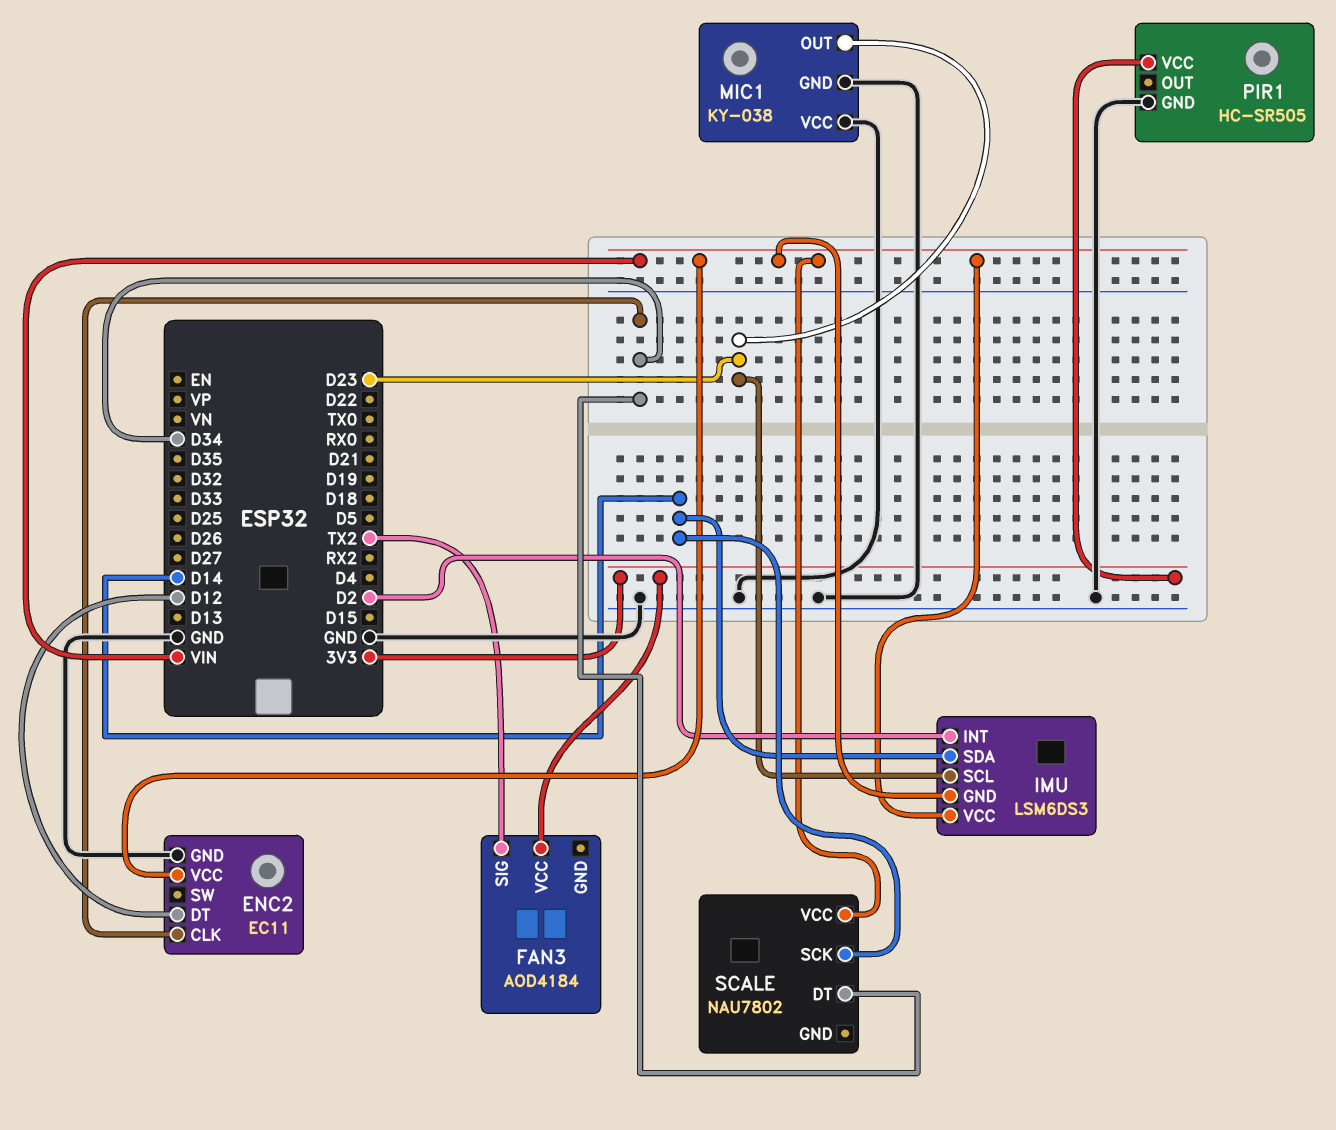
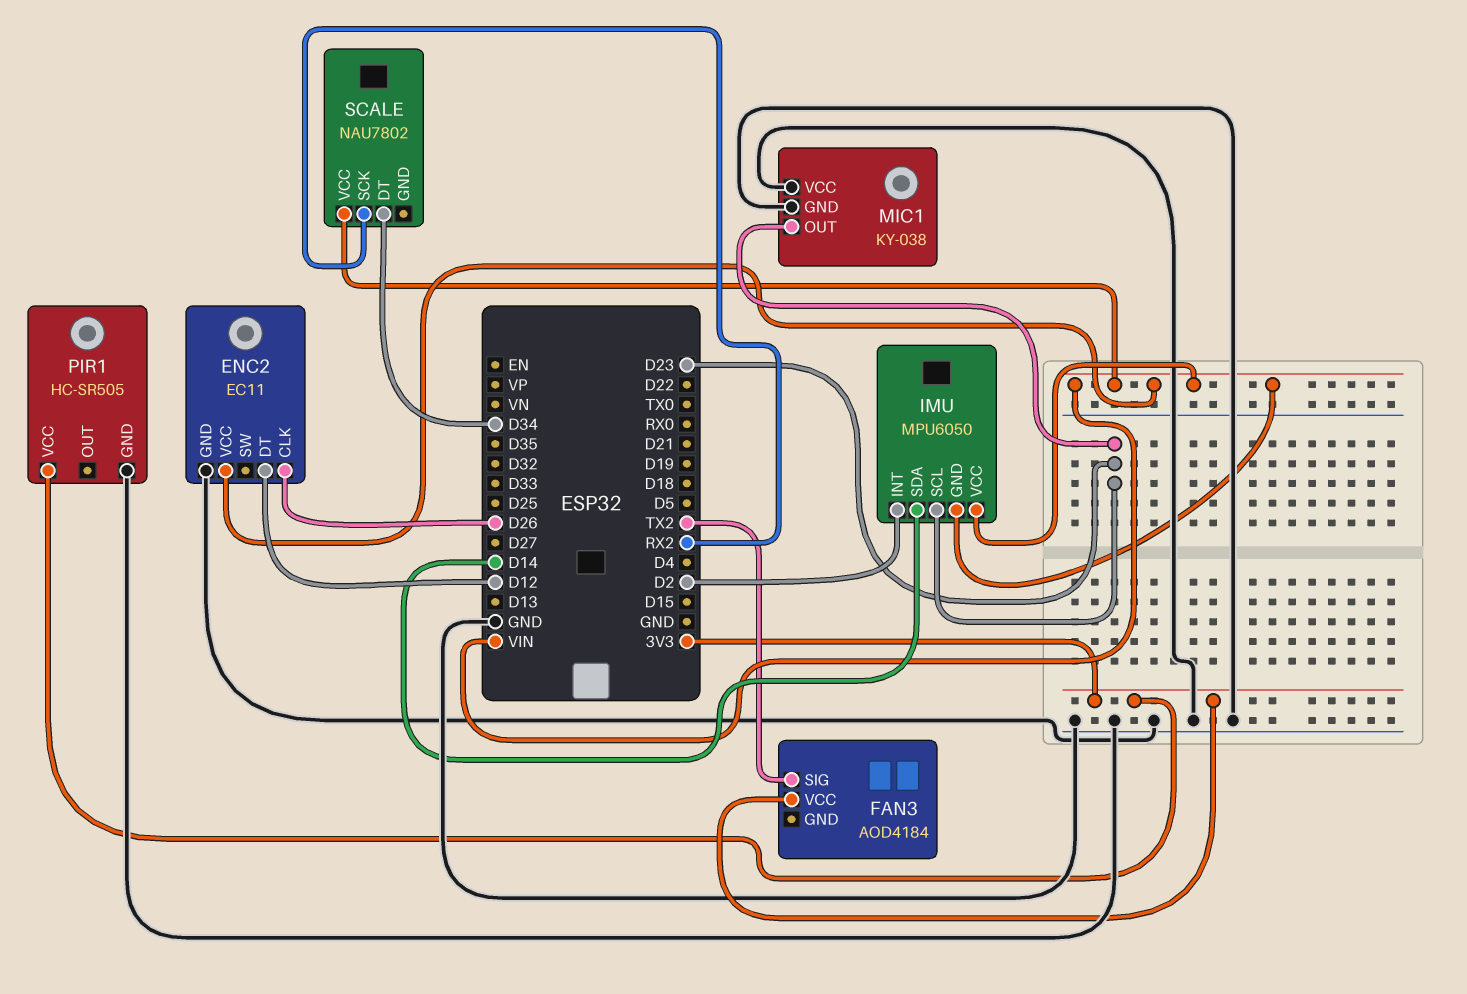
ENC2 pin CLK: D34 -> D26
IMU: LSM6DS3 -> MPU6050
SCALE pin SCK: D14 -> RX2

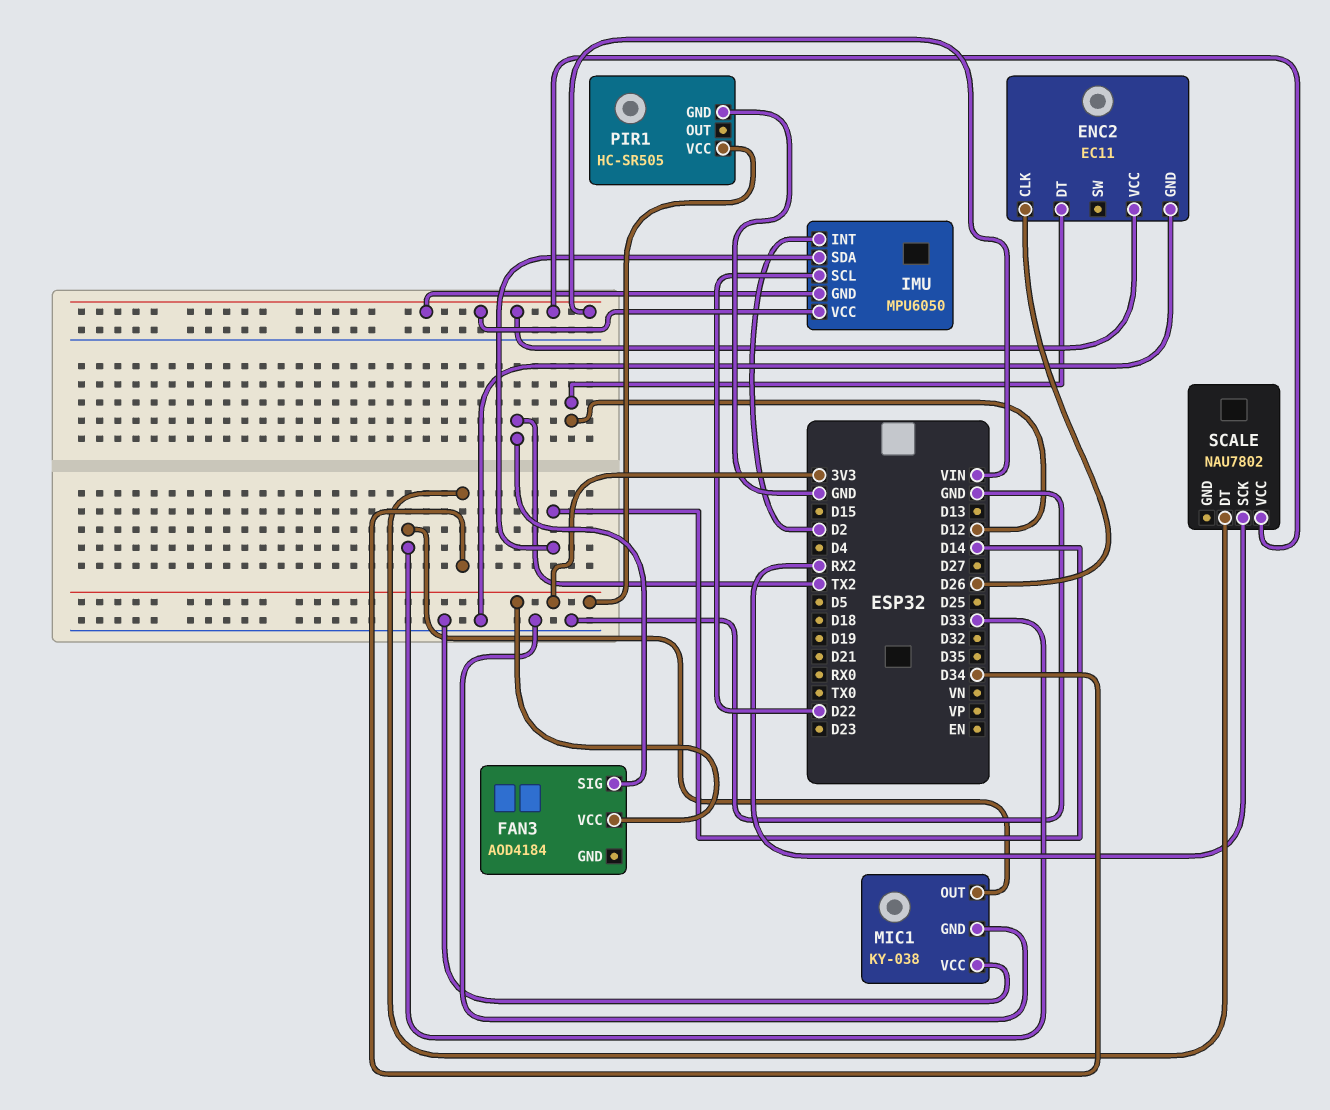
IMU pin SCL: D23 -> D22
MIC1 pin OUT: D23 -> D33

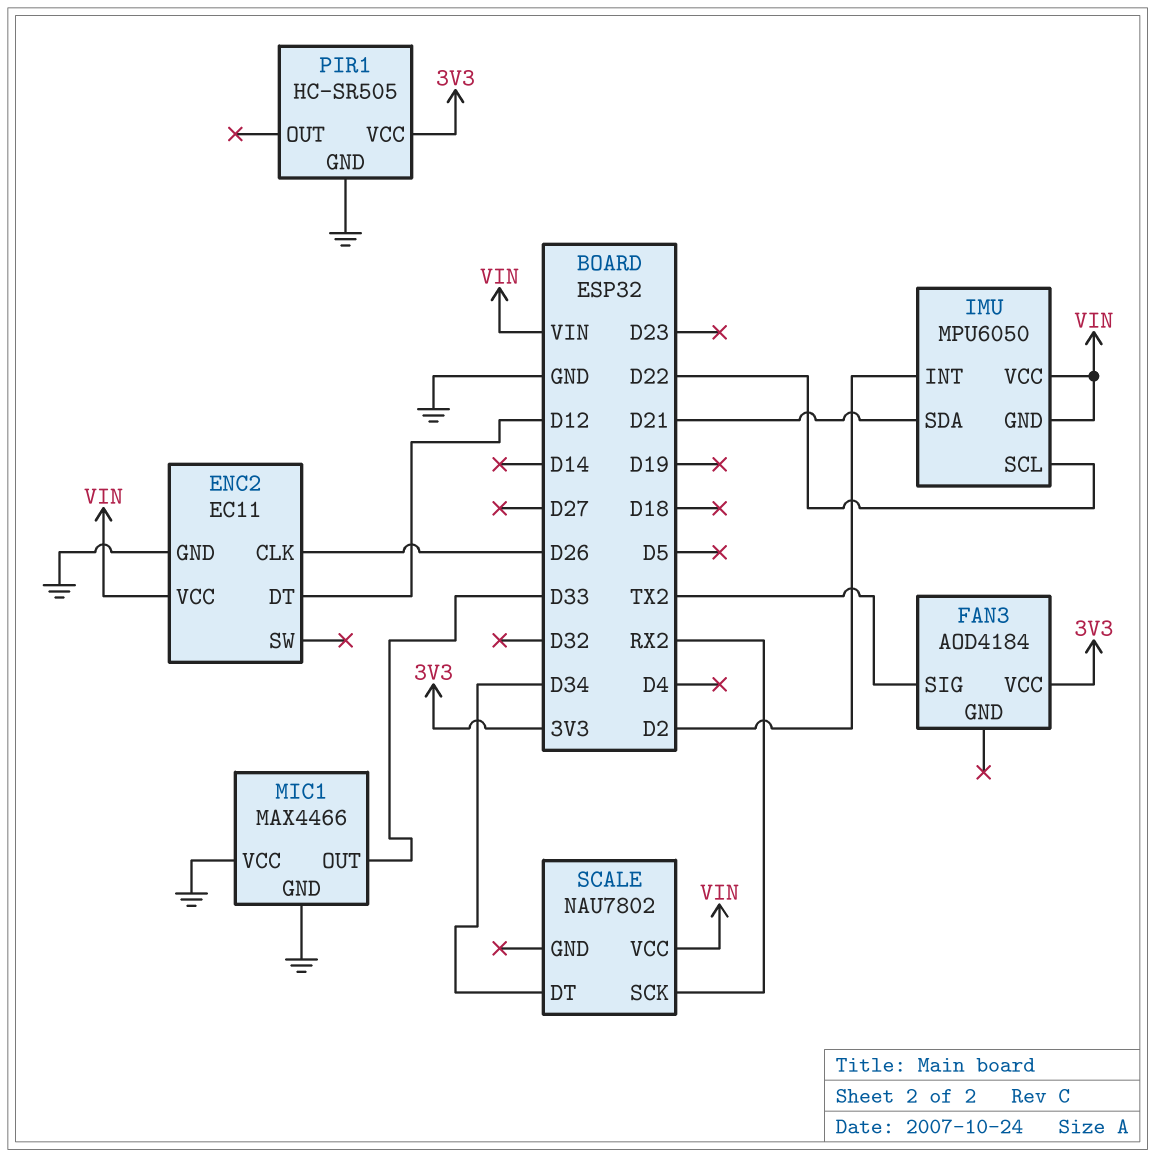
IMU pin SDA: D14 -> D21
MIC1: KY-038 -> MAX4466

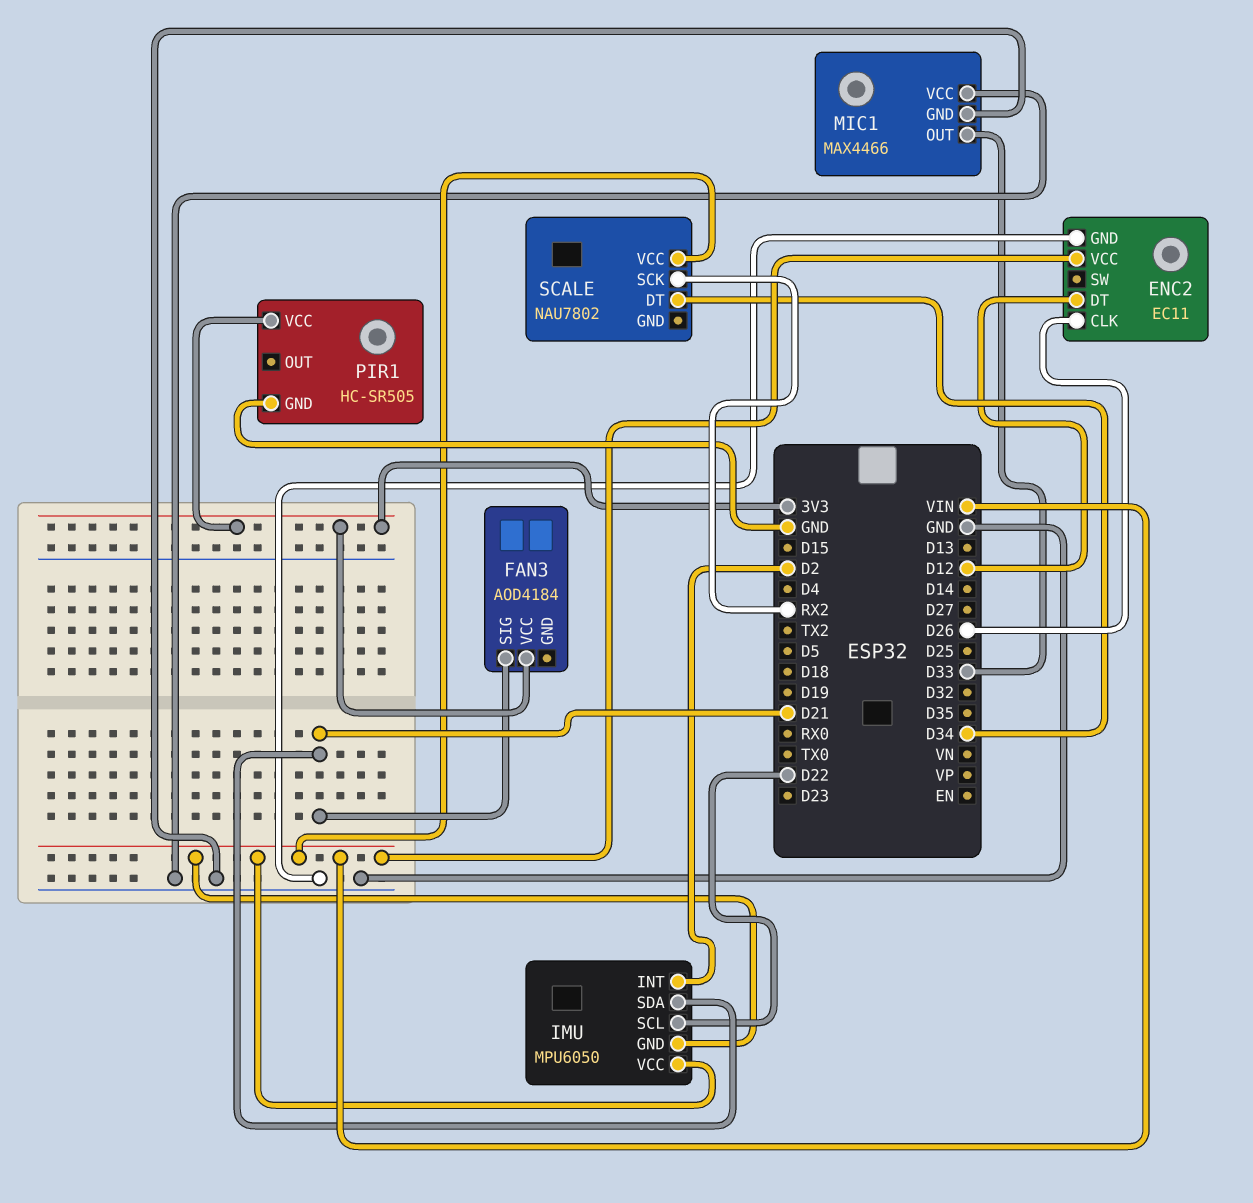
FAN3 pin SIG: TX2 -> D21

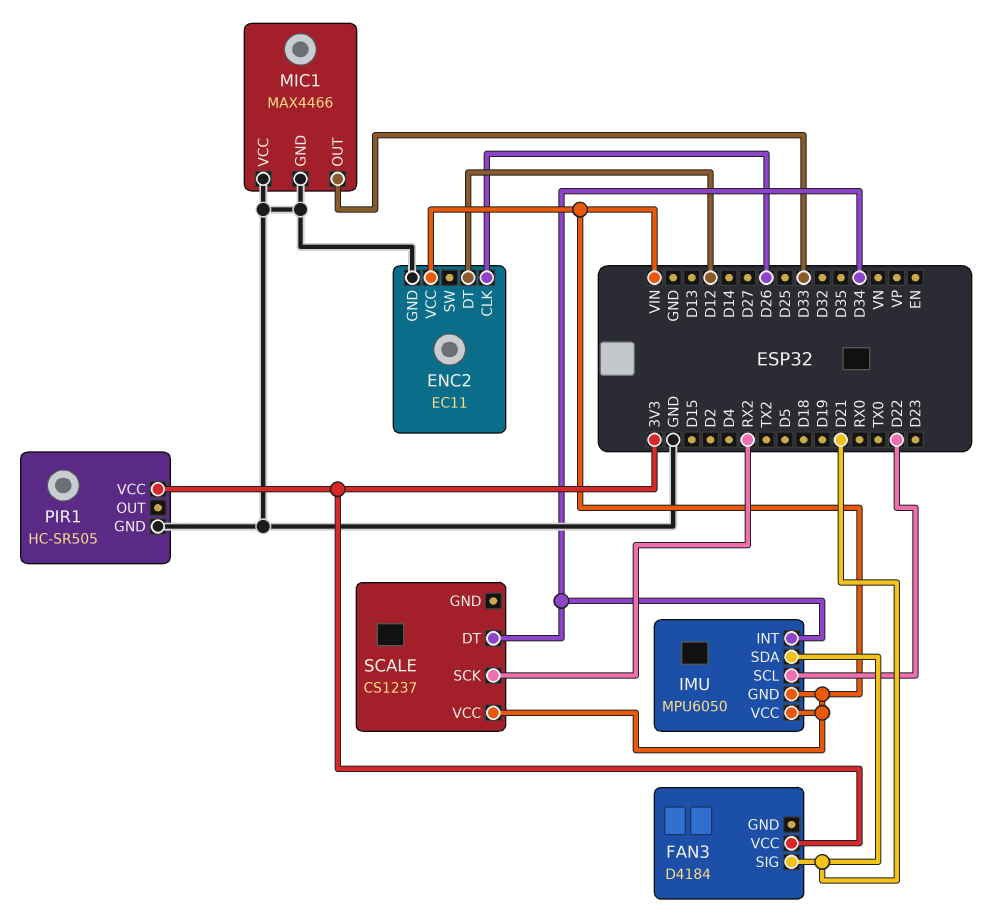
FAN3: AOD4184 -> D4184
IMU pin INT: D2 -> D34
SCALE: NAU7802 -> CS1237

